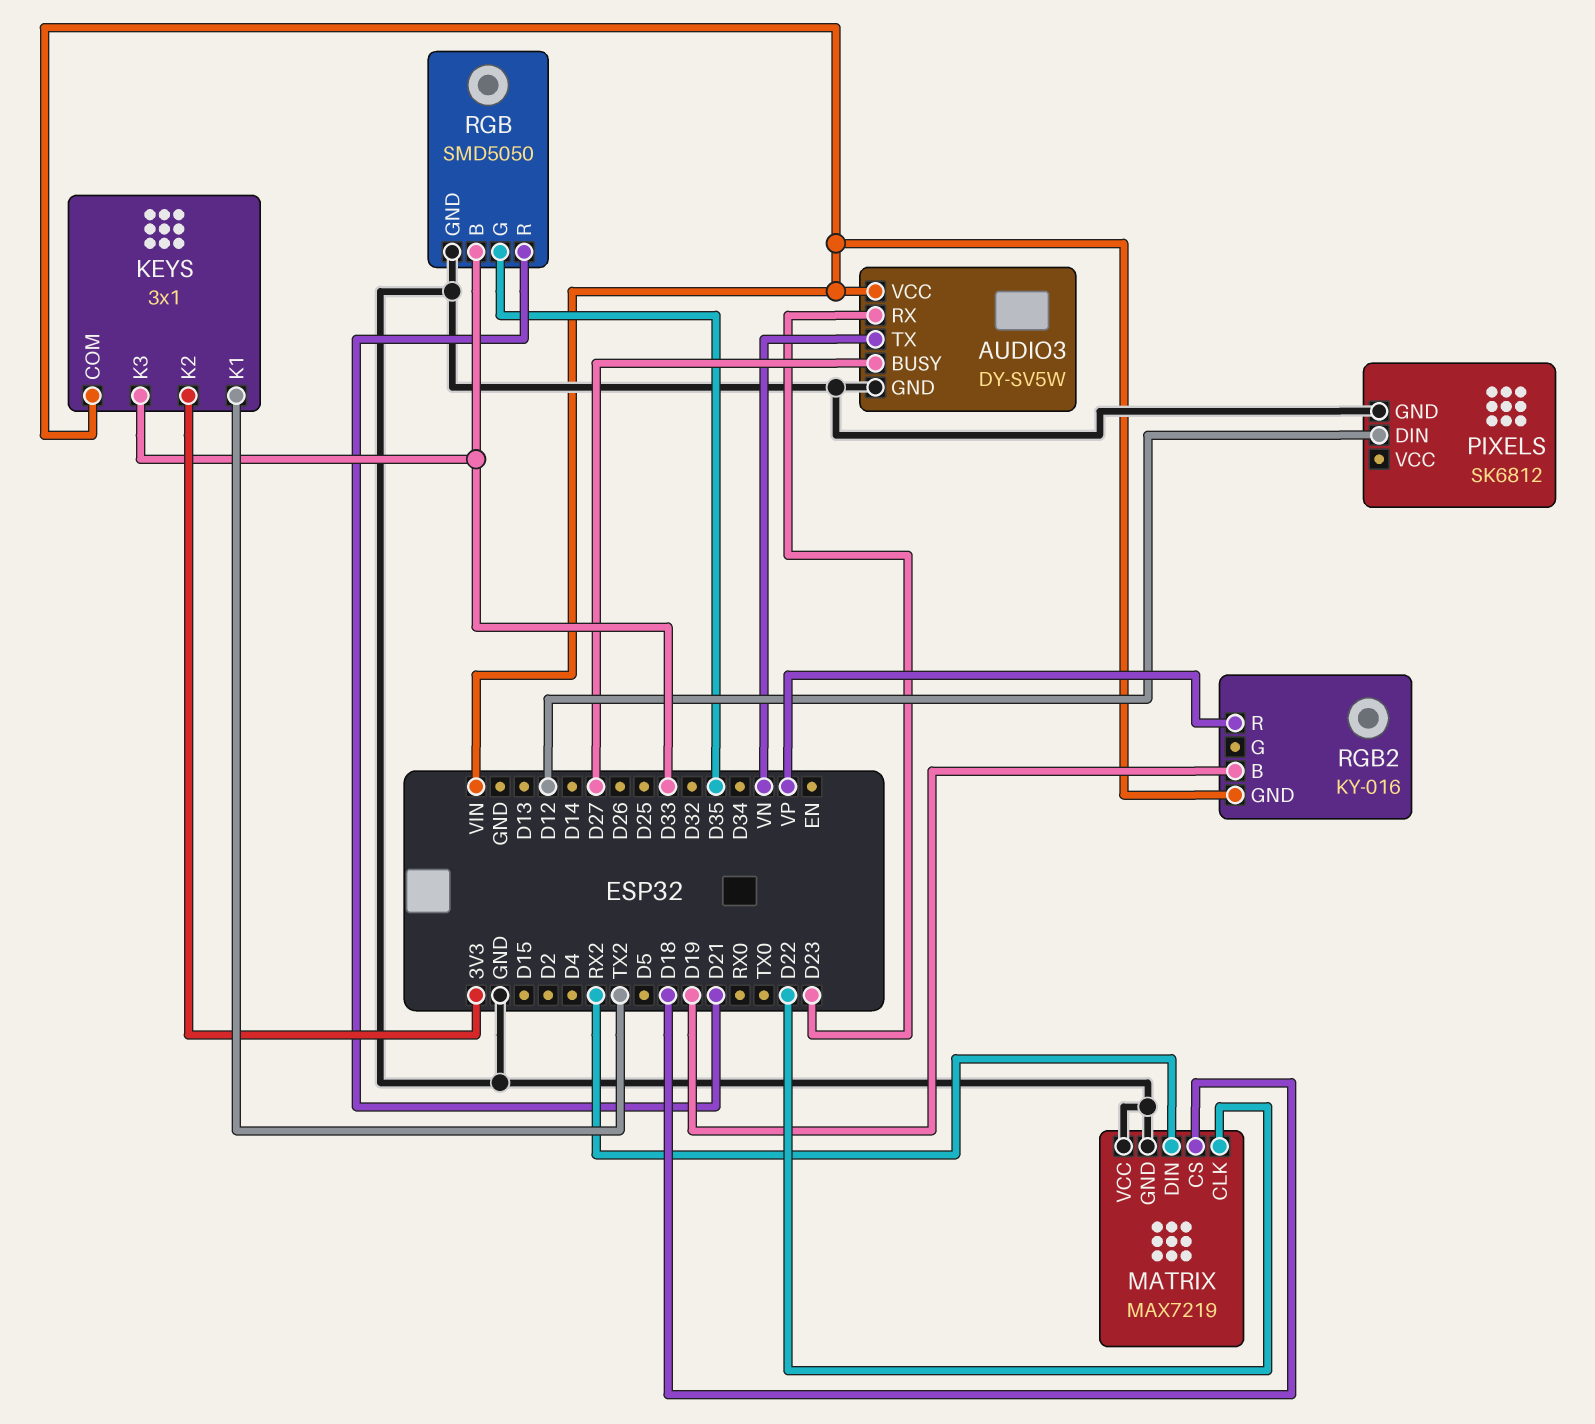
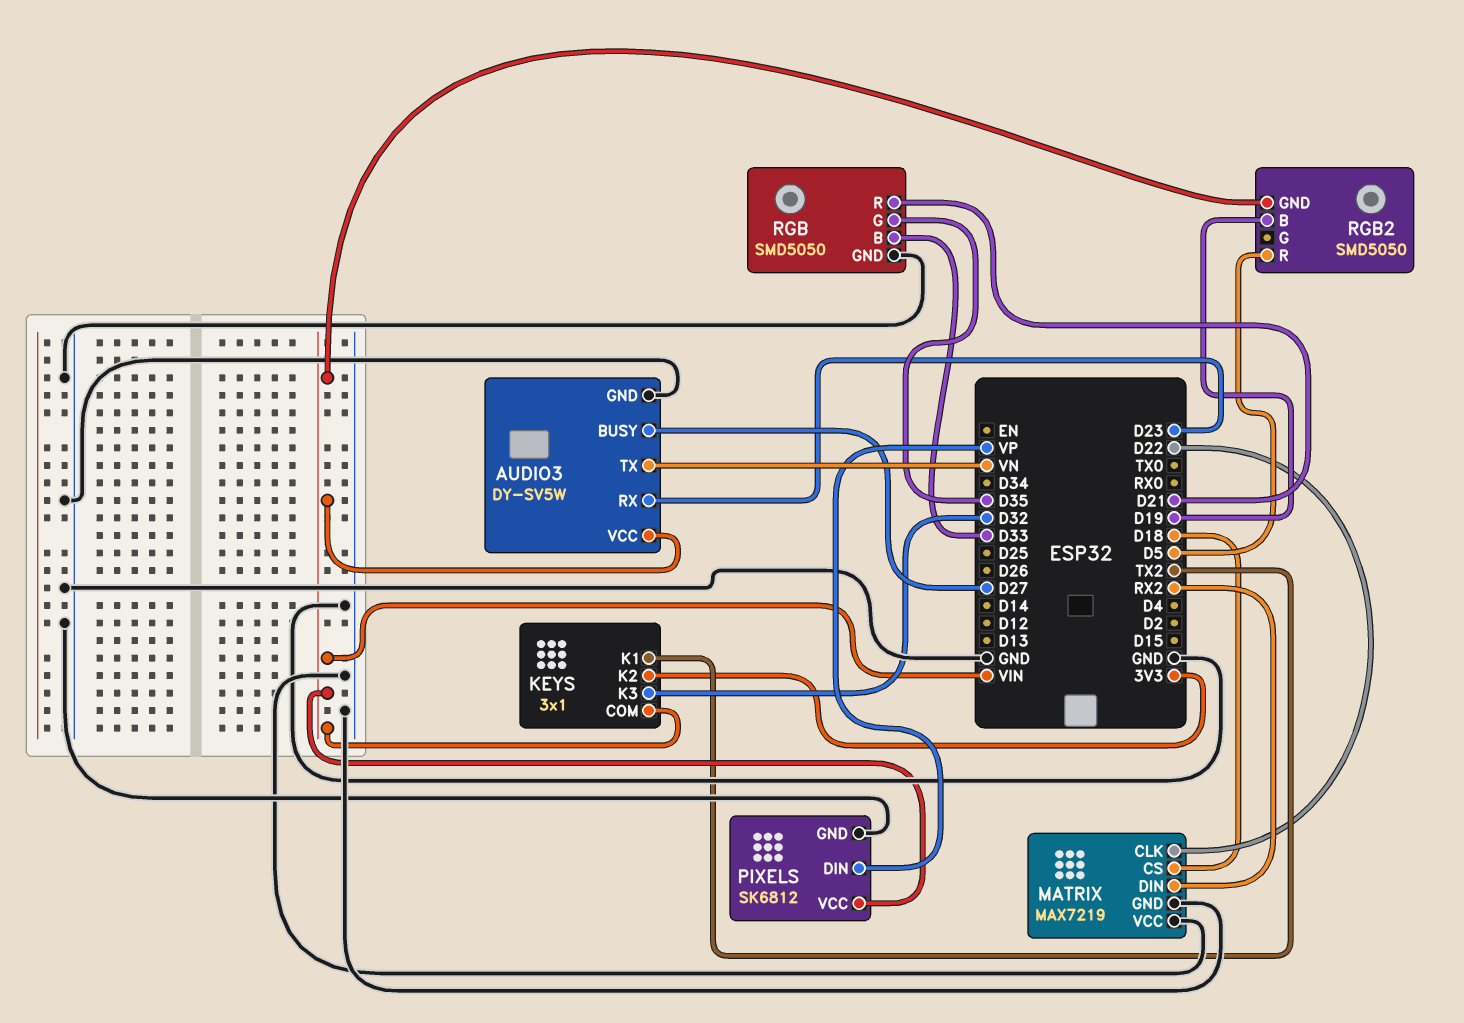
KEYS pin K3: D33 -> D32
PIXELS pin DIN: D12 -> VP
PIXELS pin VCC: none -> VIN
RGB2: KY-016 -> SMD5050
RGB2 pin R: VP -> D5

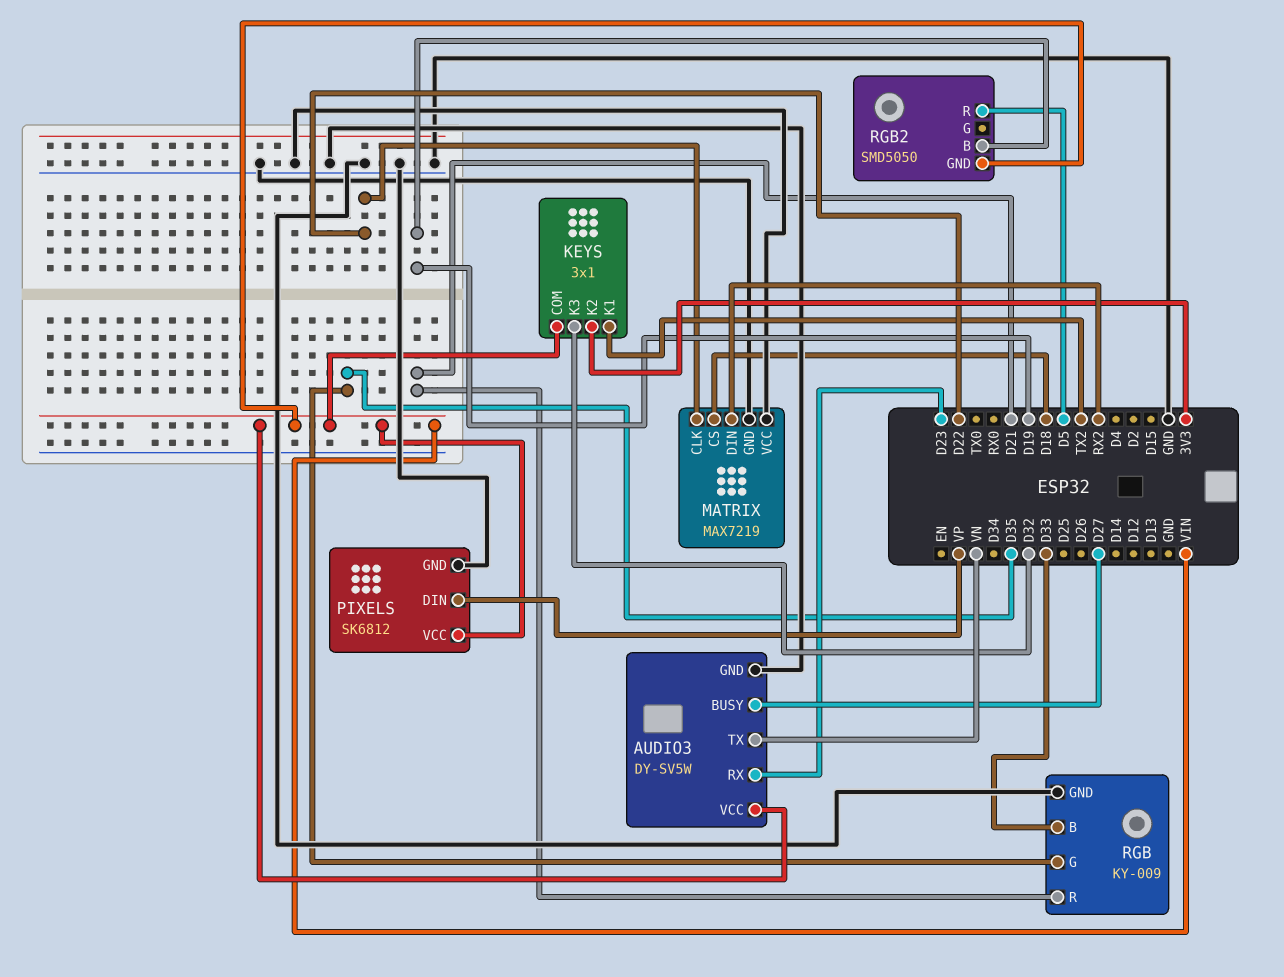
RGB: SMD5050 -> KY-009

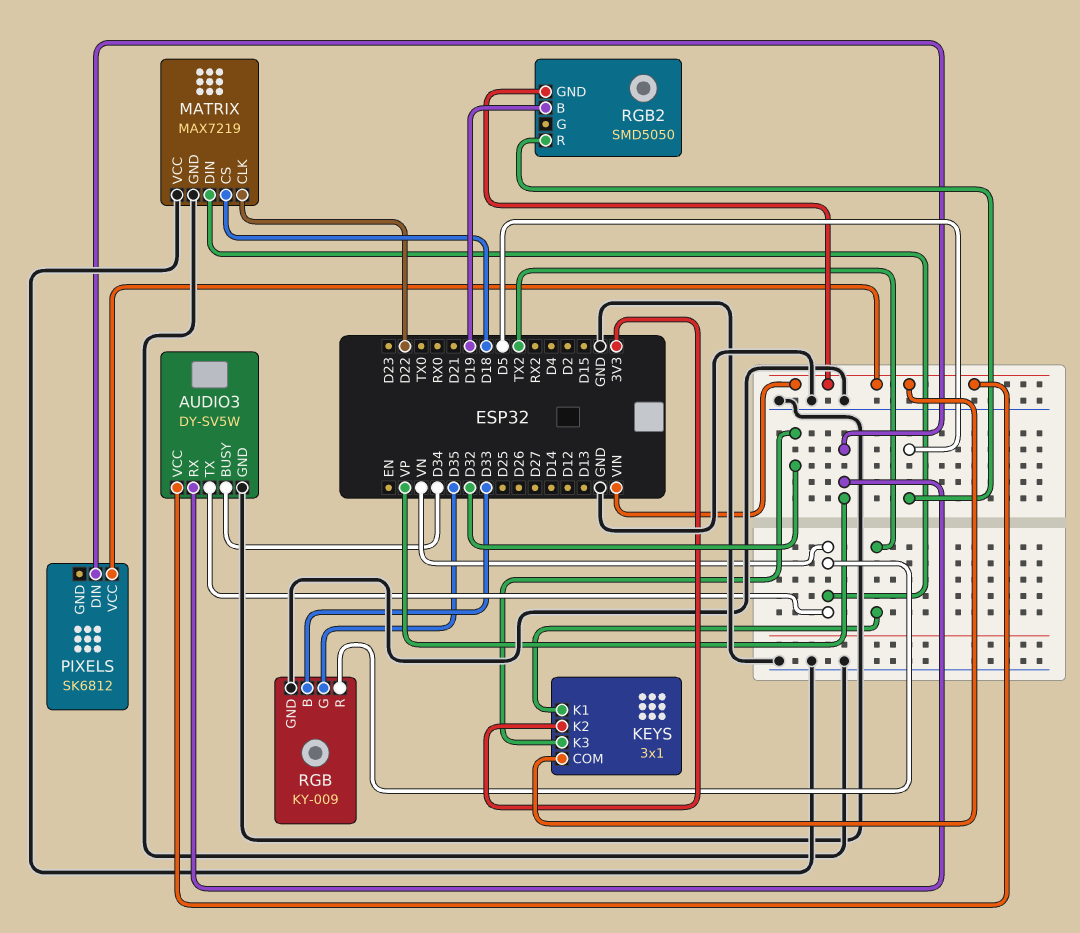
AUDIO3 pin BUSY: D27 -> D34
AUDIO3 pin RX: D23 -> VP
MATRIX pin DIN: RX2 -> VN
PIXELS pin GND: GND -> none
RGB pin R: D21 -> VN

